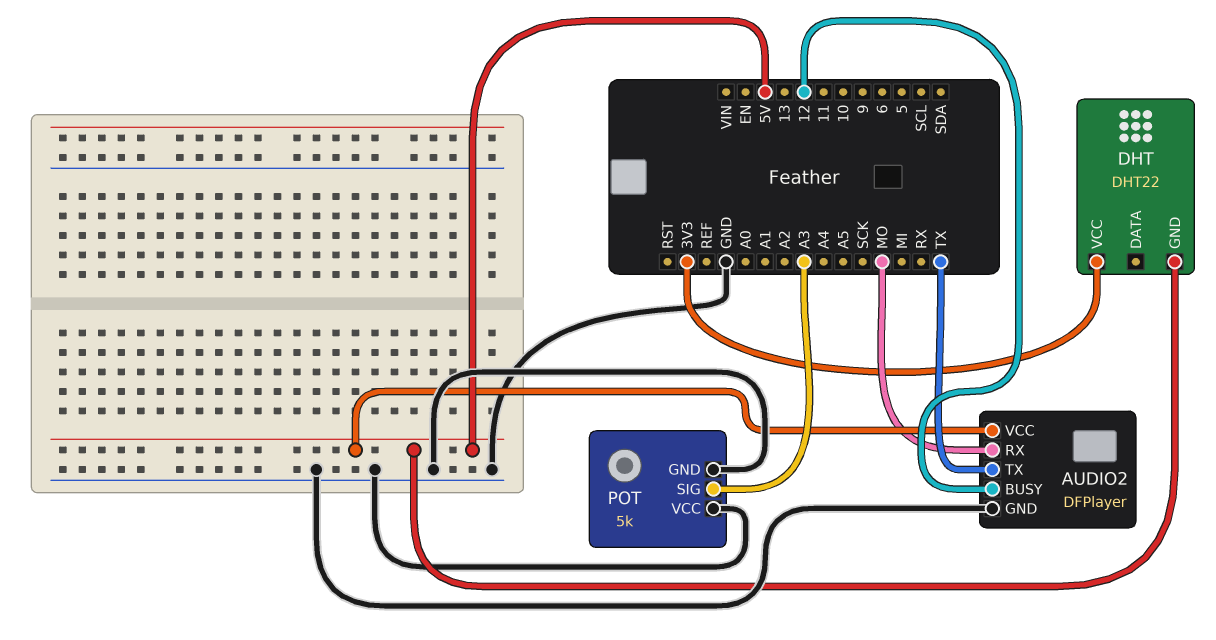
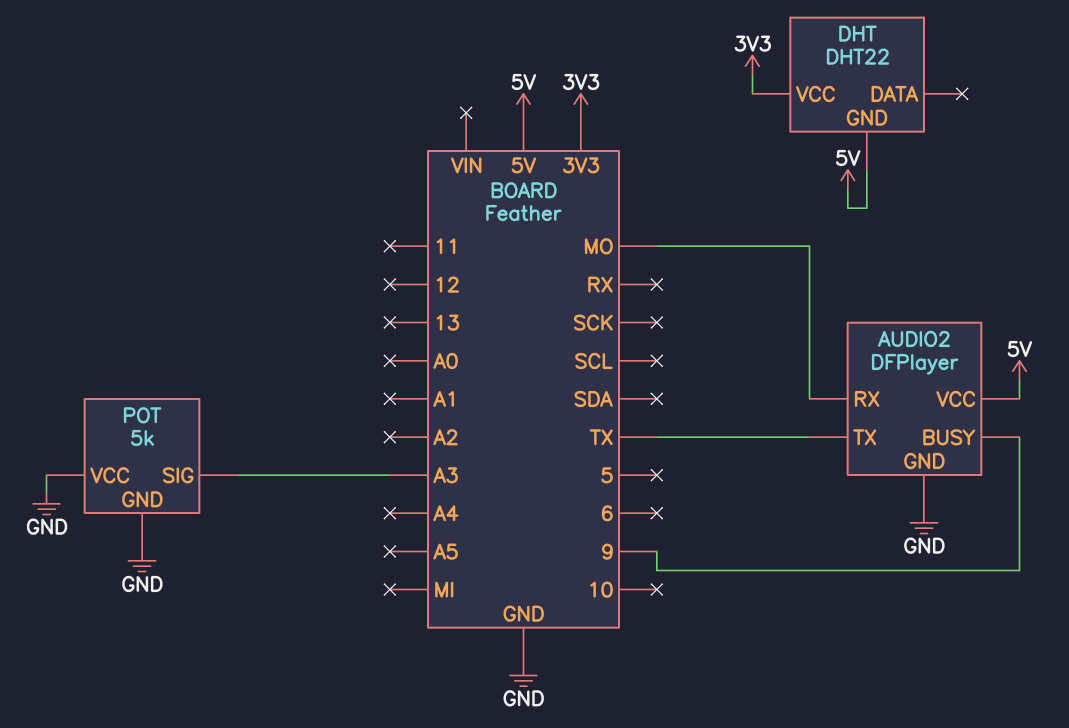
AUDIO2 pin BUSY: 12 -> 9

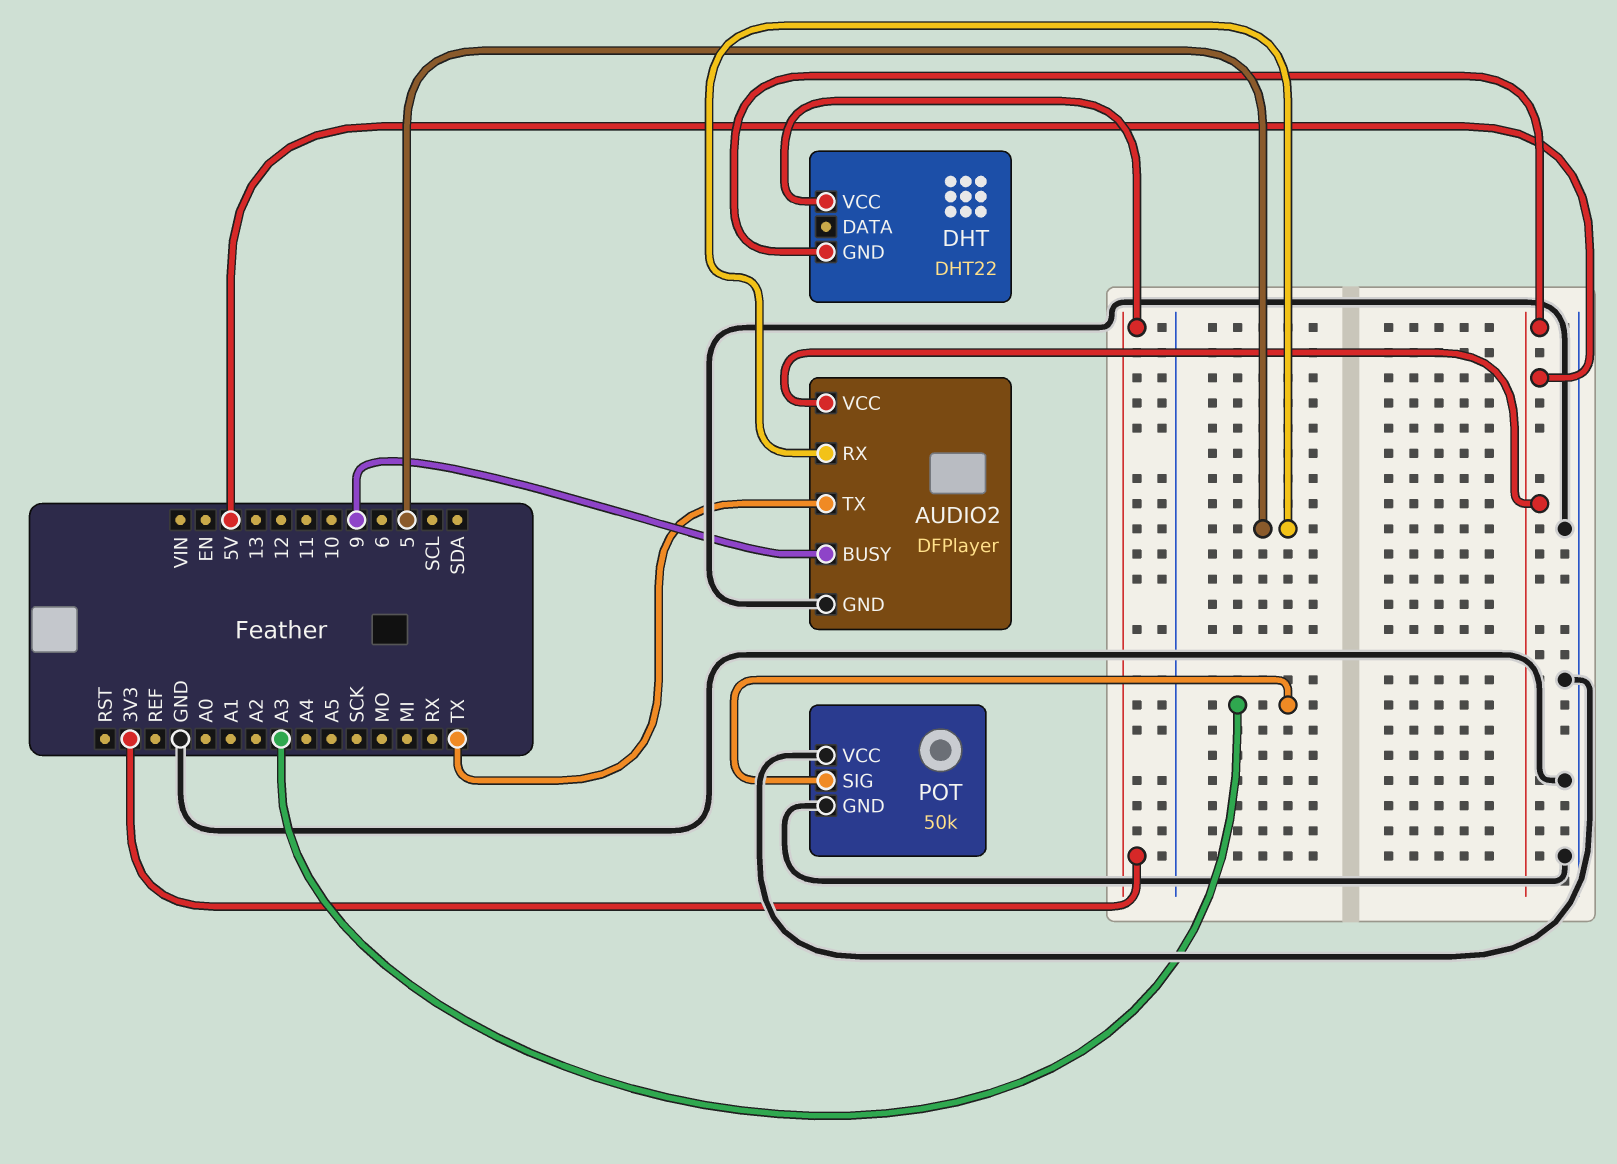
AUDIO2 pin RX: MO -> 5
POT: 5k -> 50k

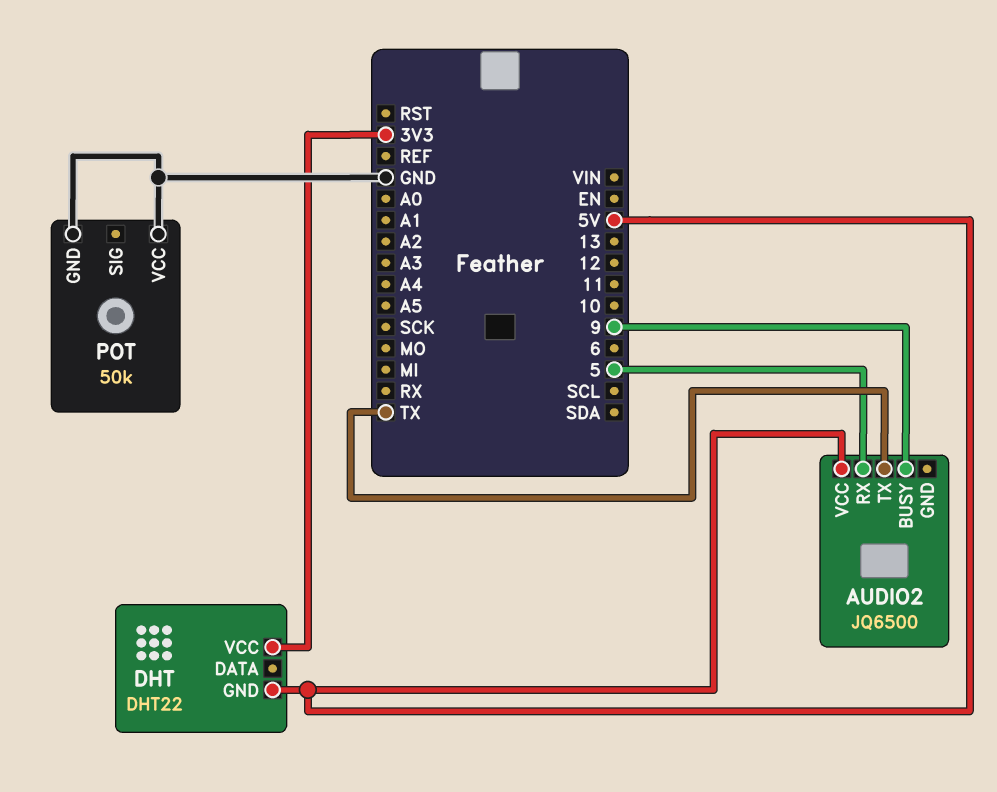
AUDIO2: DFPlayer -> JQ6500
AUDIO2 pin GND: GND -> none
POT pin SIG: A3 -> none

